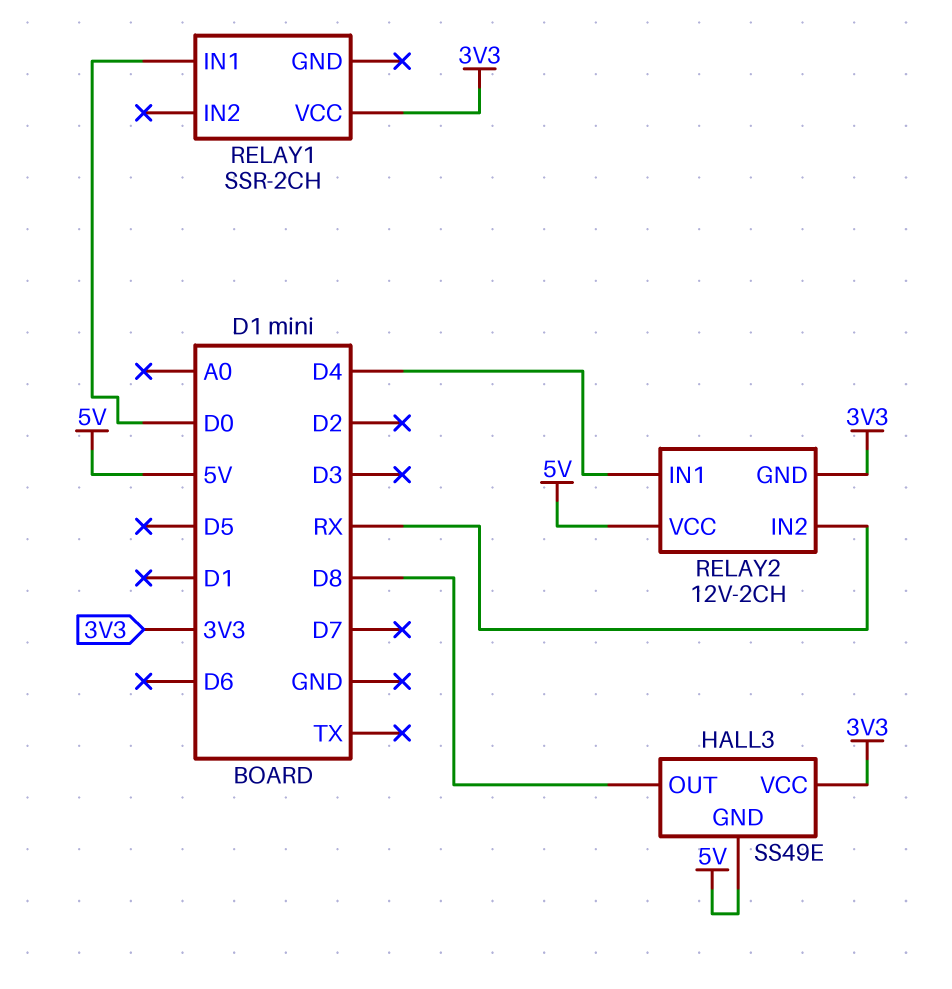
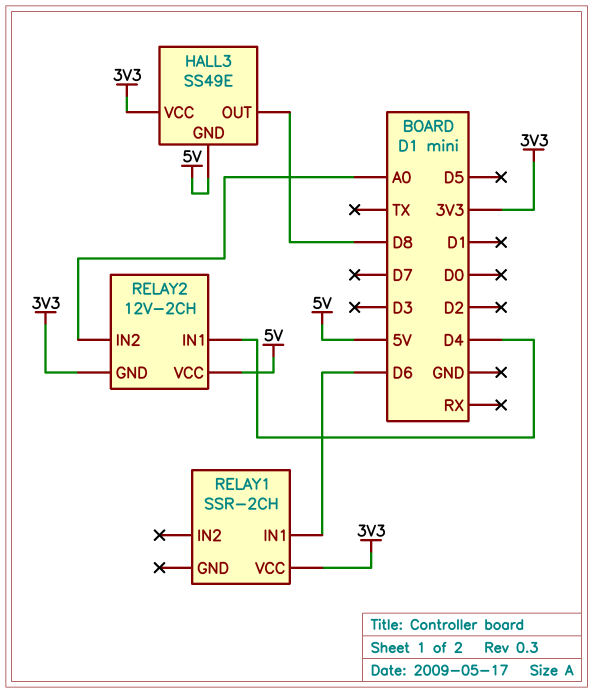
RELAY1 pin IN1: D0 -> D6
RELAY2 pin IN2: RX -> A0

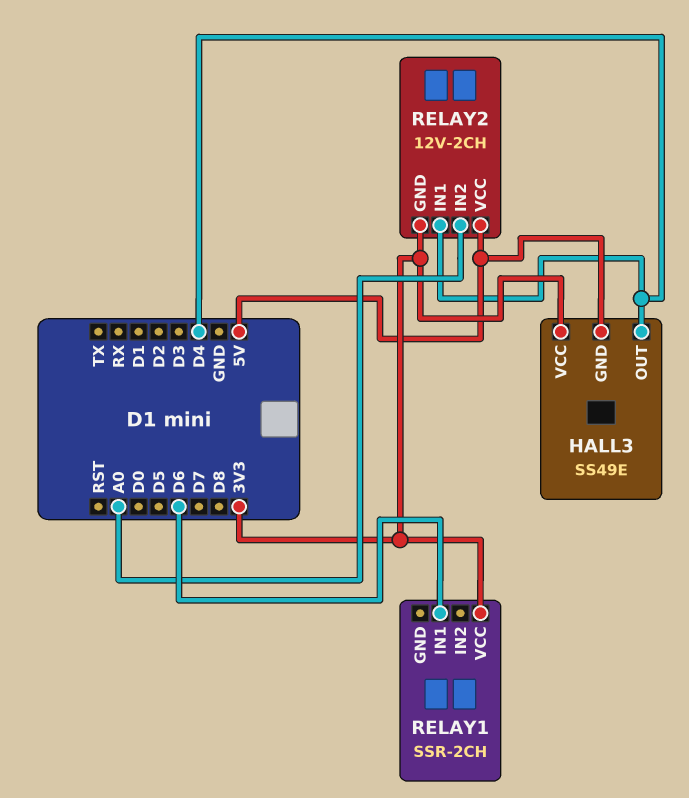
HALL3 pin OUT: D8 -> D4

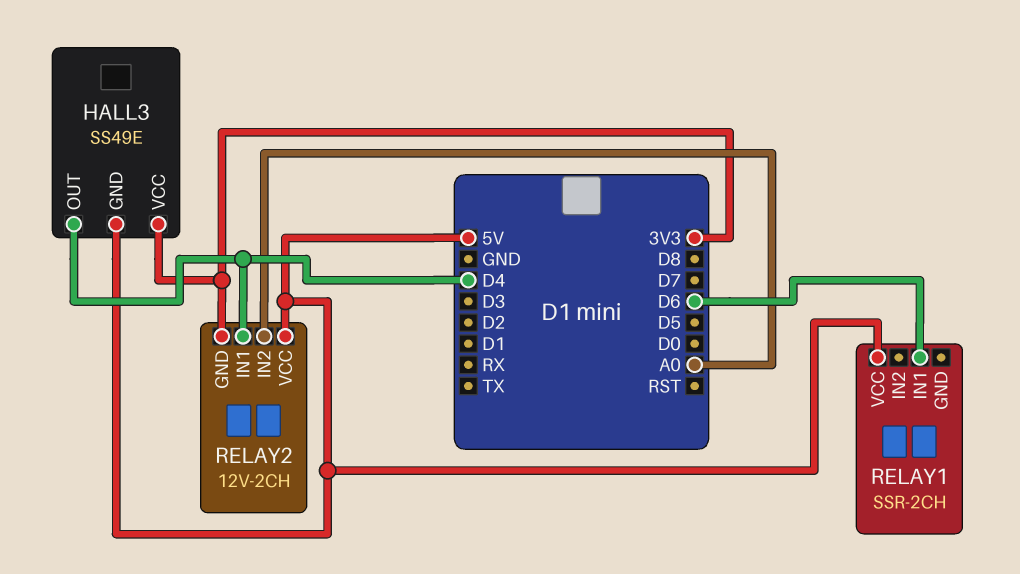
RELAY1 pin VCC: 3V3 -> 5V

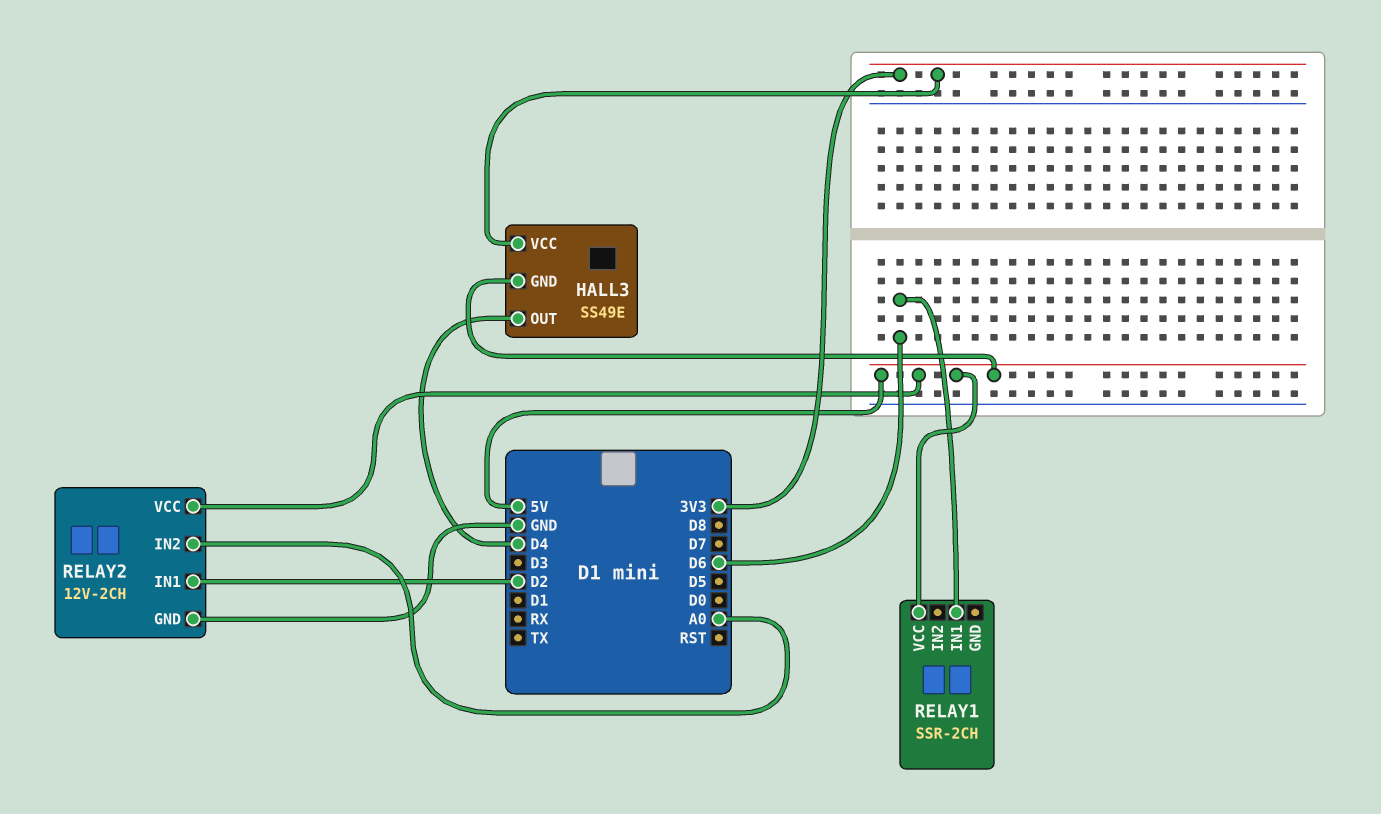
RELAY2 pin GND: 3V3 -> GND
RELAY2 pin IN1: D4 -> D2

